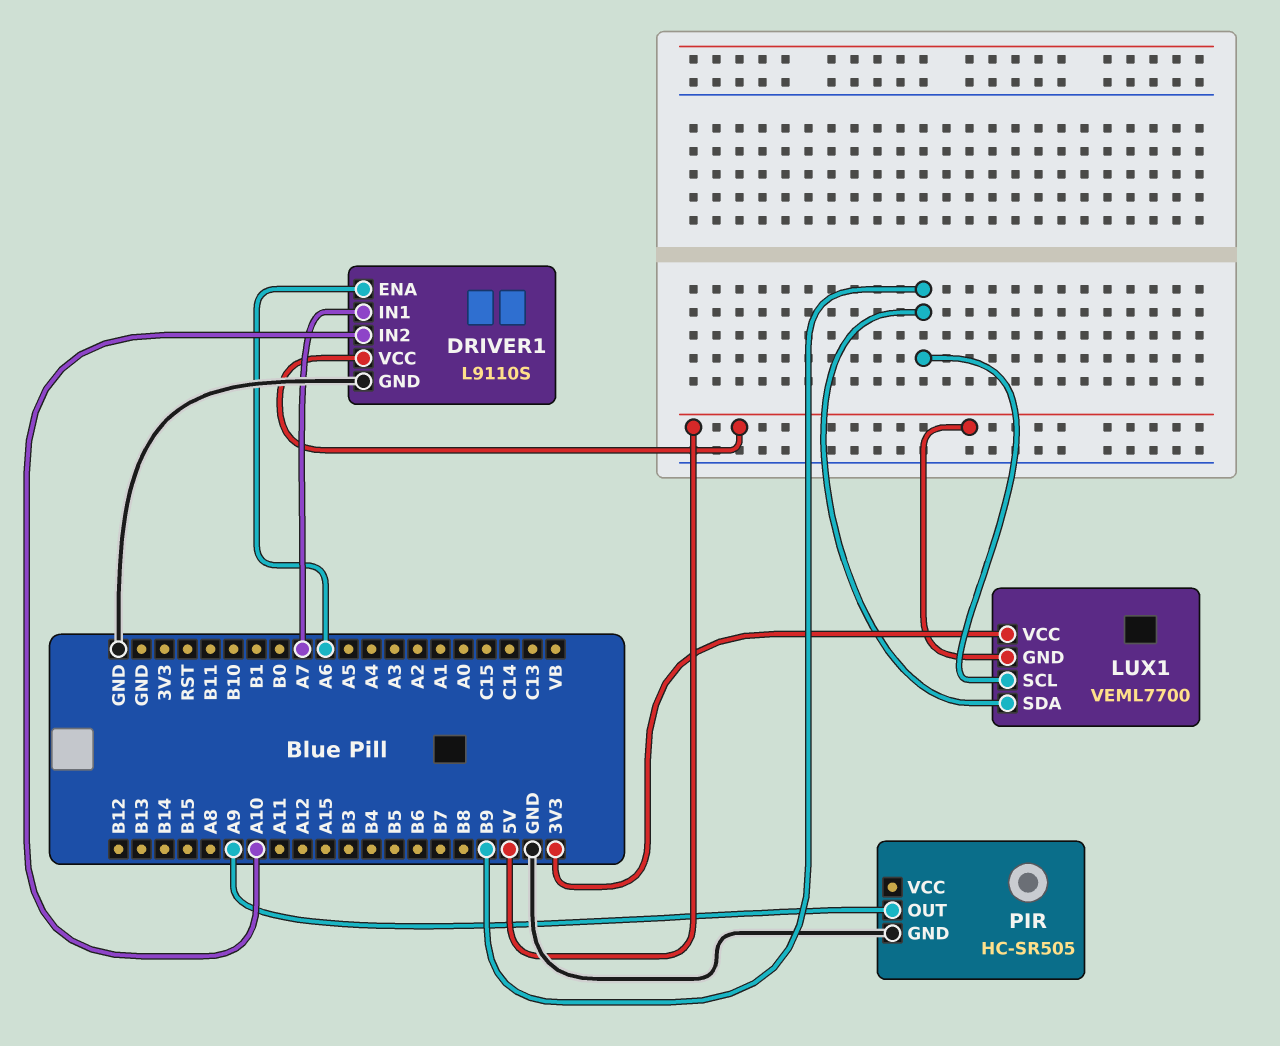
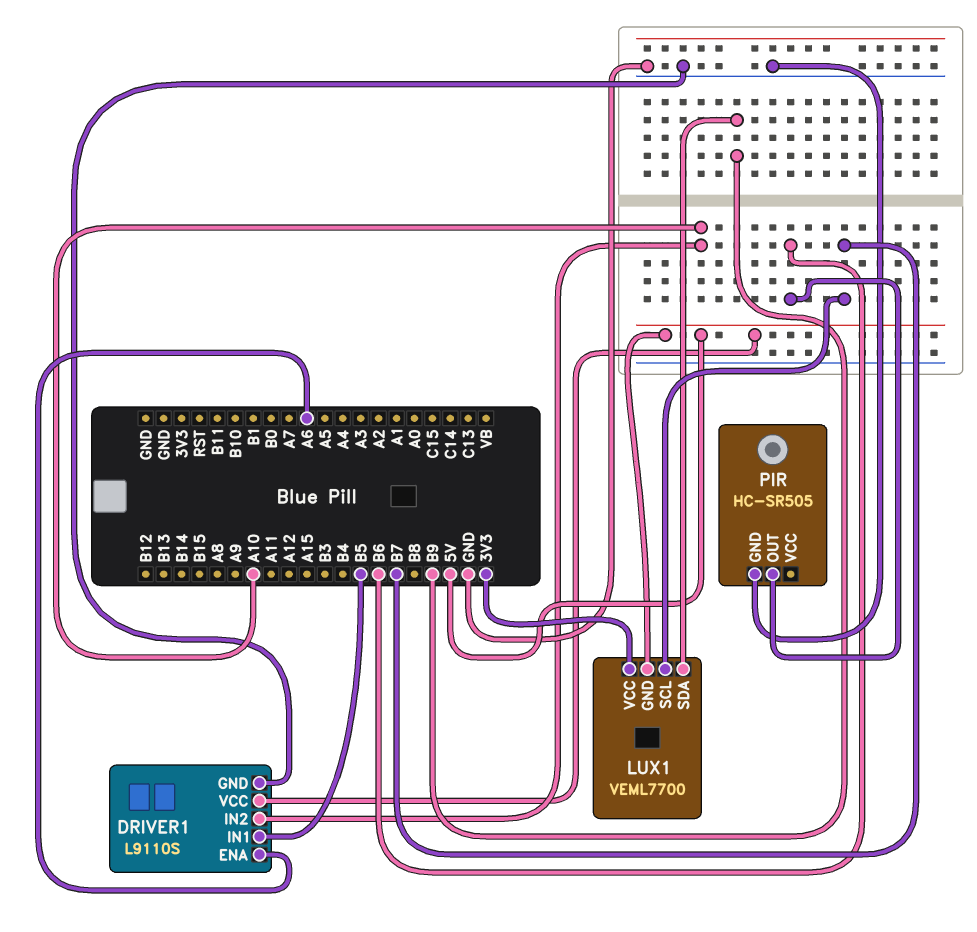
DRIVER1 pin IN1: A7 -> B5
LUX1 pin SCL: B9 -> B7
PIR pin OUT: A9 -> B6

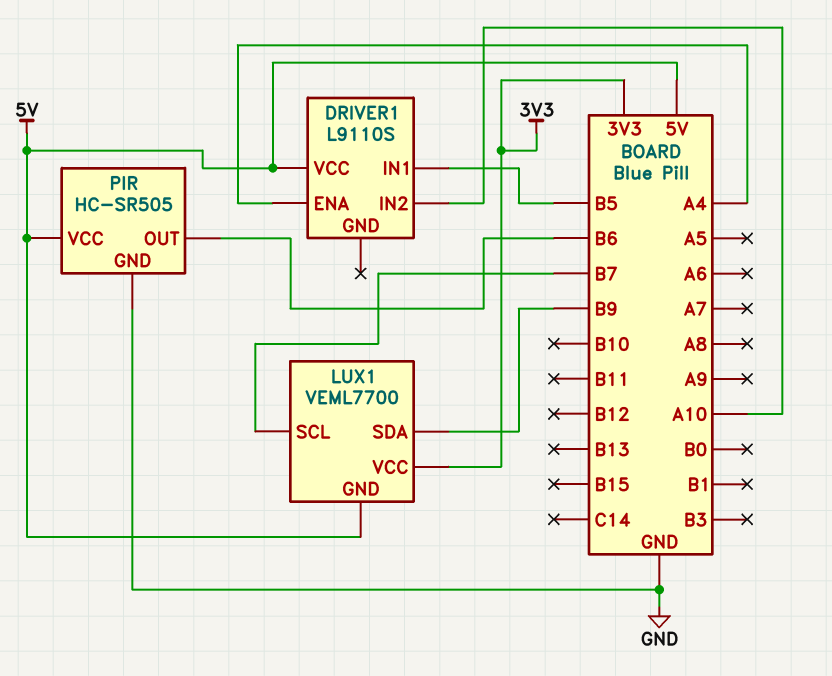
DRIVER1 pin ENA: A6 -> A4
DRIVER1 pin GND: GND -> none
PIR pin VCC: none -> 5V

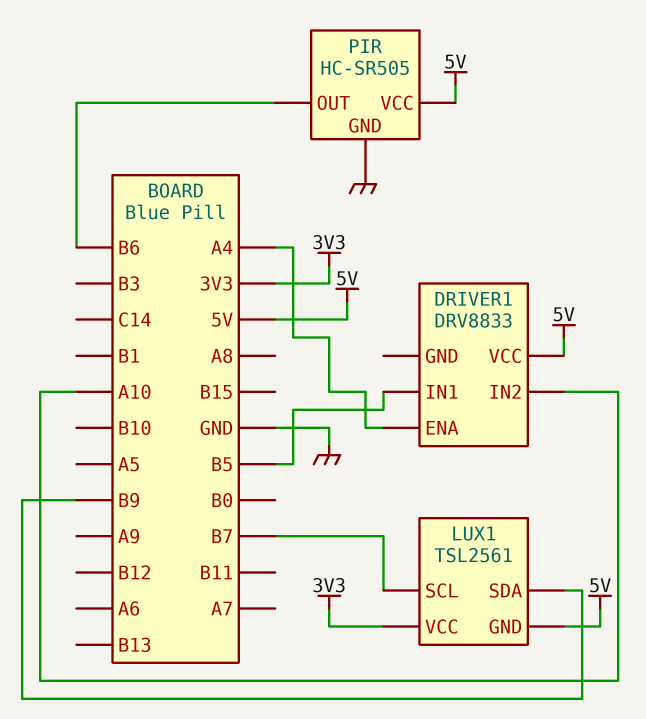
DRIVER1: L9110S -> DRV8833
LUX1: VEML7700 -> TSL2561

